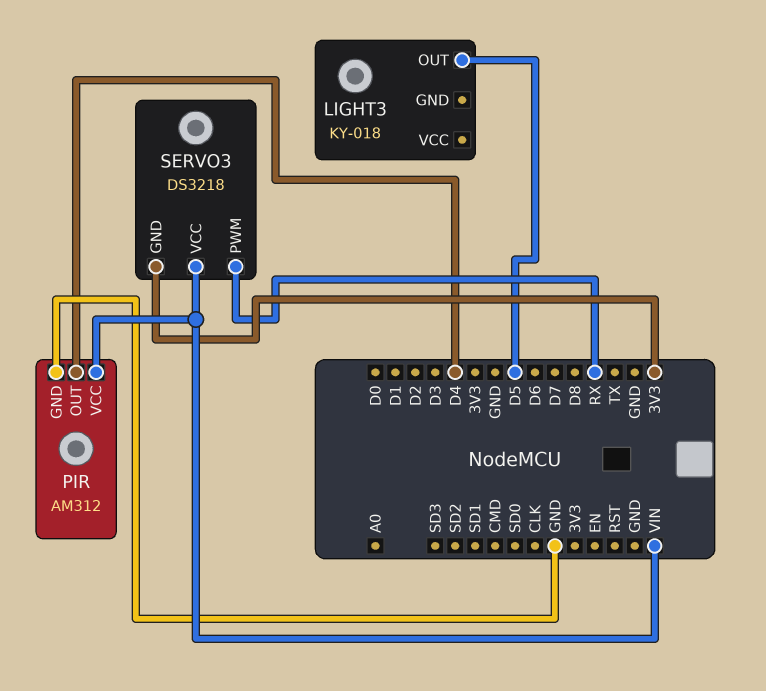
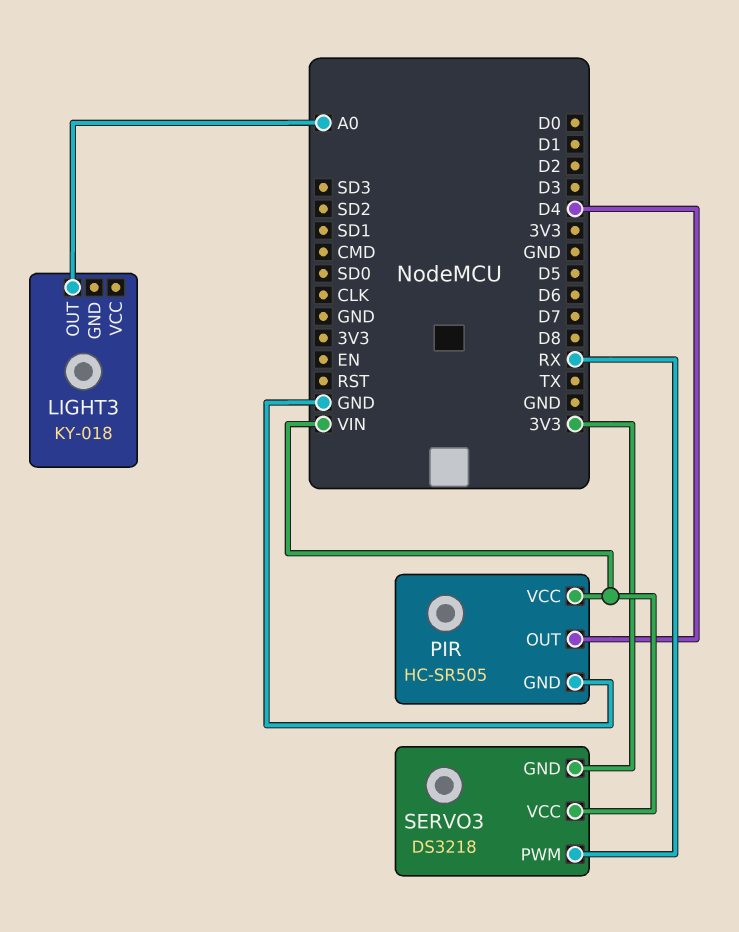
LIGHT3 pin OUT: D5 -> A0
PIR: AM312 -> HC-SR505

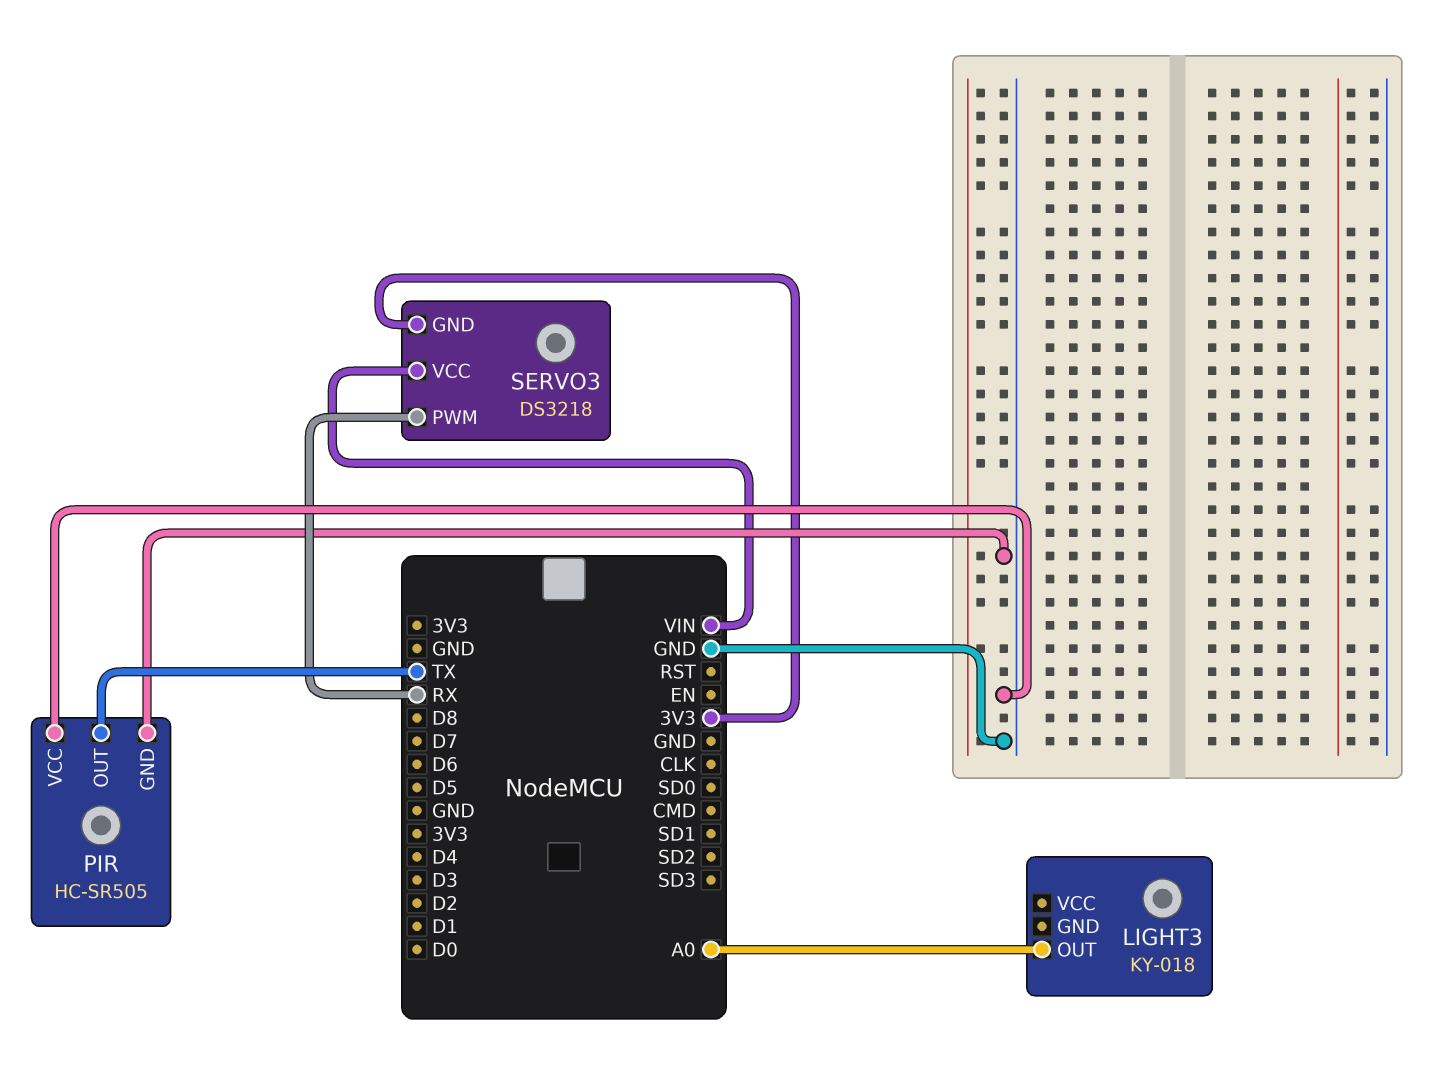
PIR pin OUT: D4 -> TX
PIR pin VCC: VIN -> GND

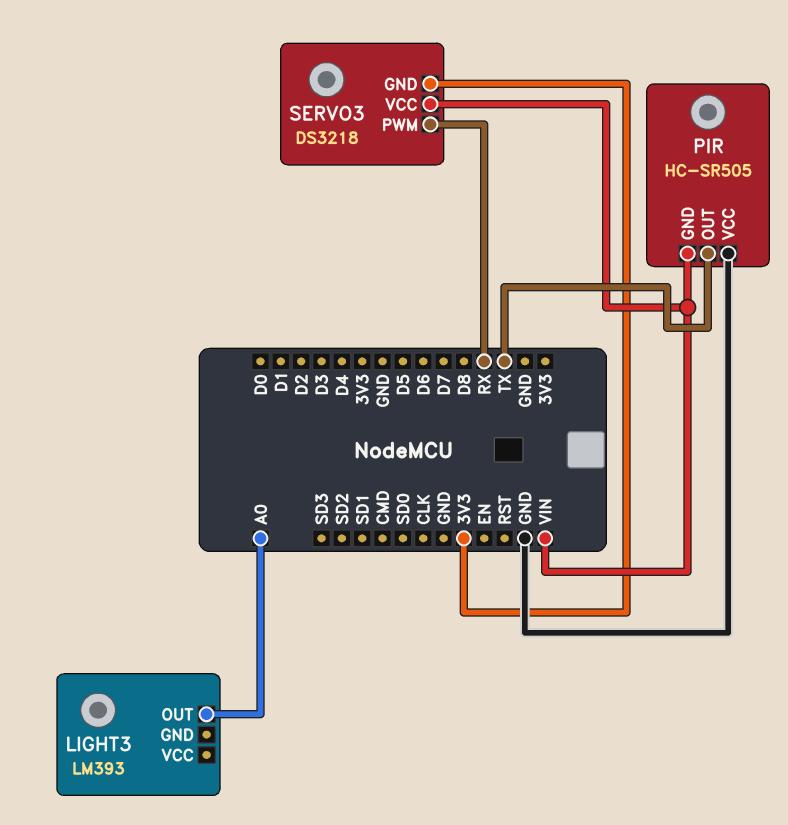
LIGHT3: KY-018 -> LM393
PIR pin GND: GND -> VIN

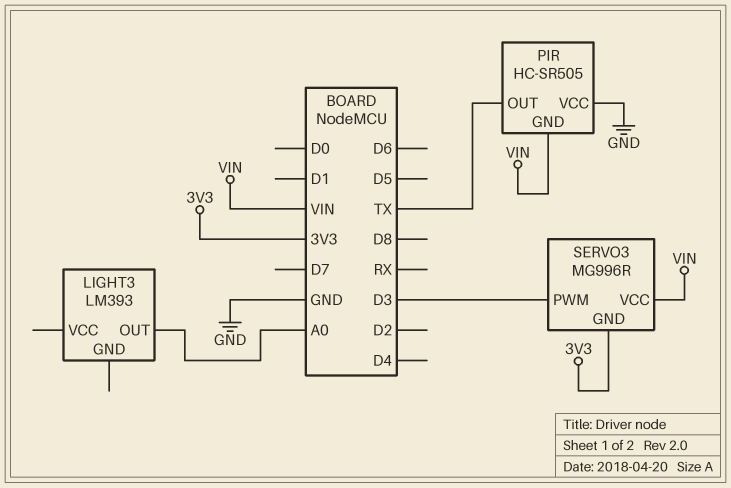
SERVO3: DS3218 -> MG996R
SERVO3 pin PWM: RX -> D3

